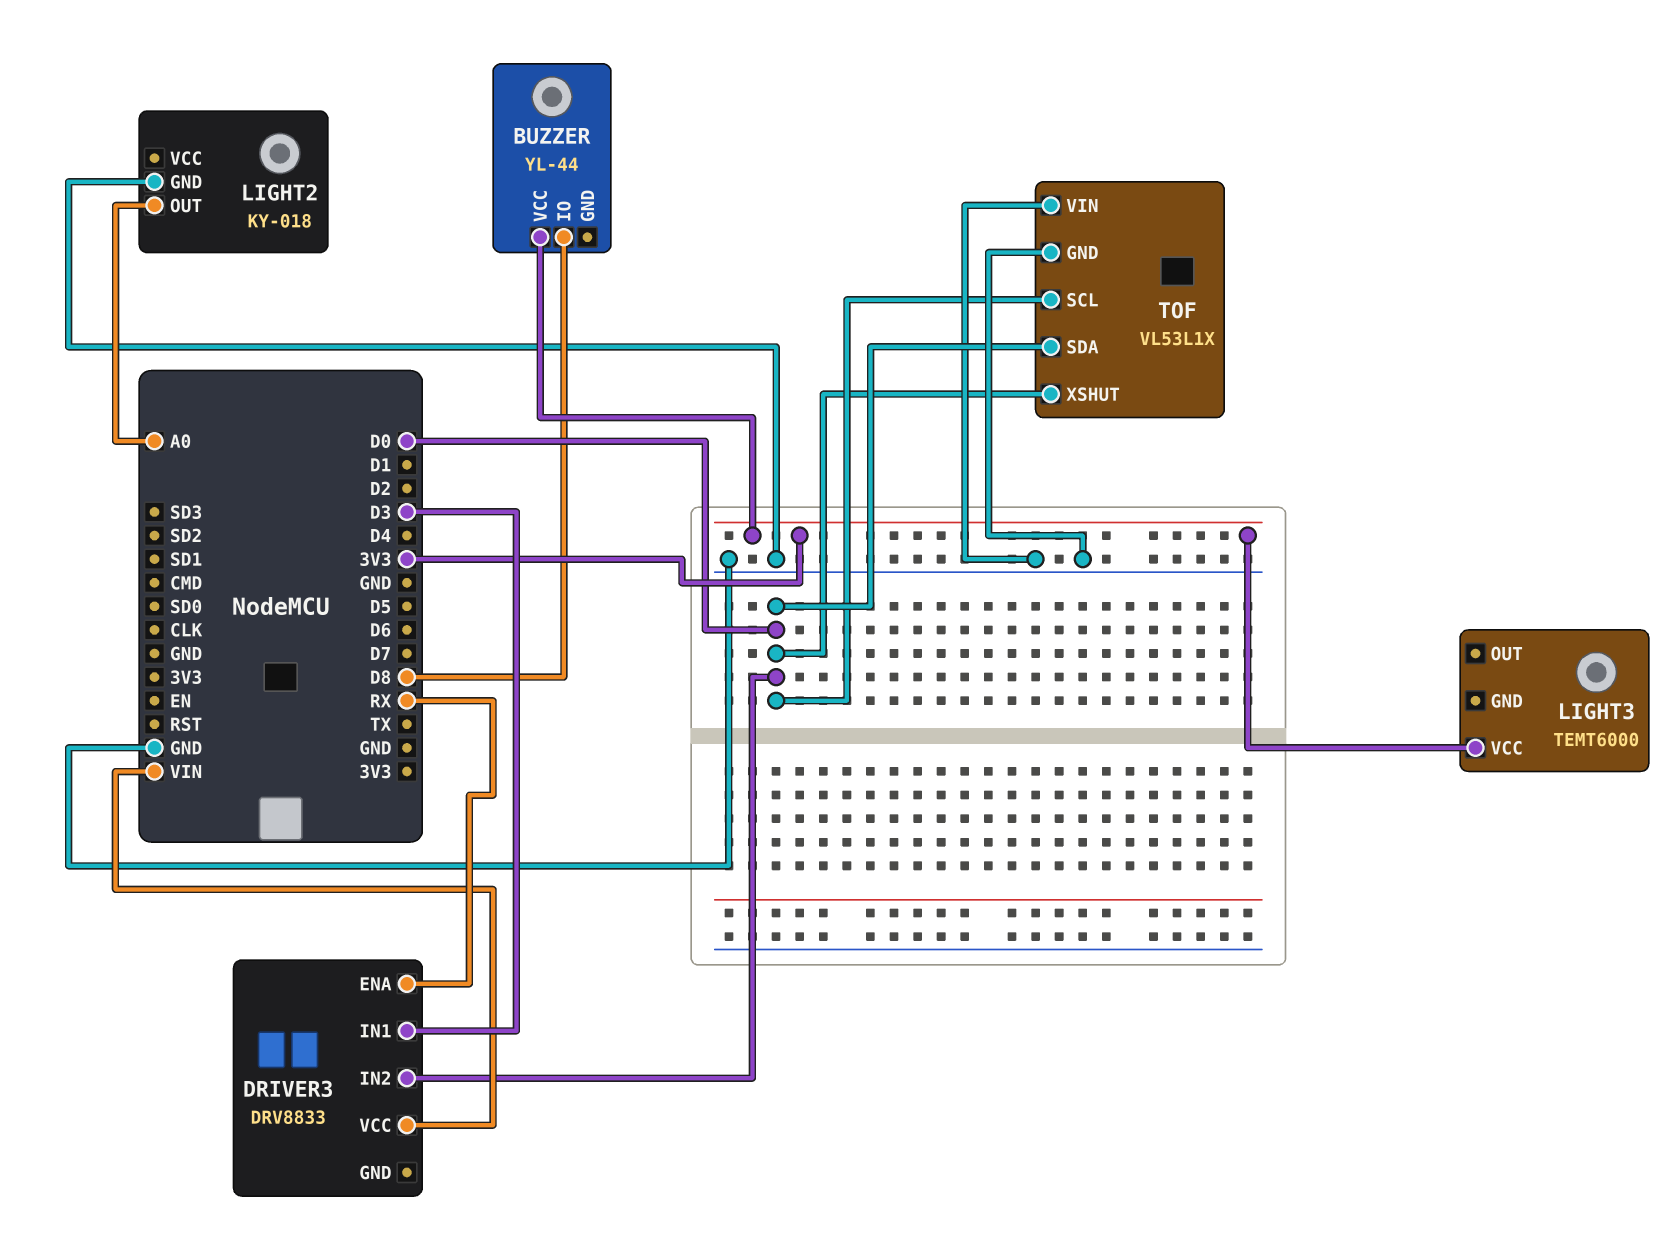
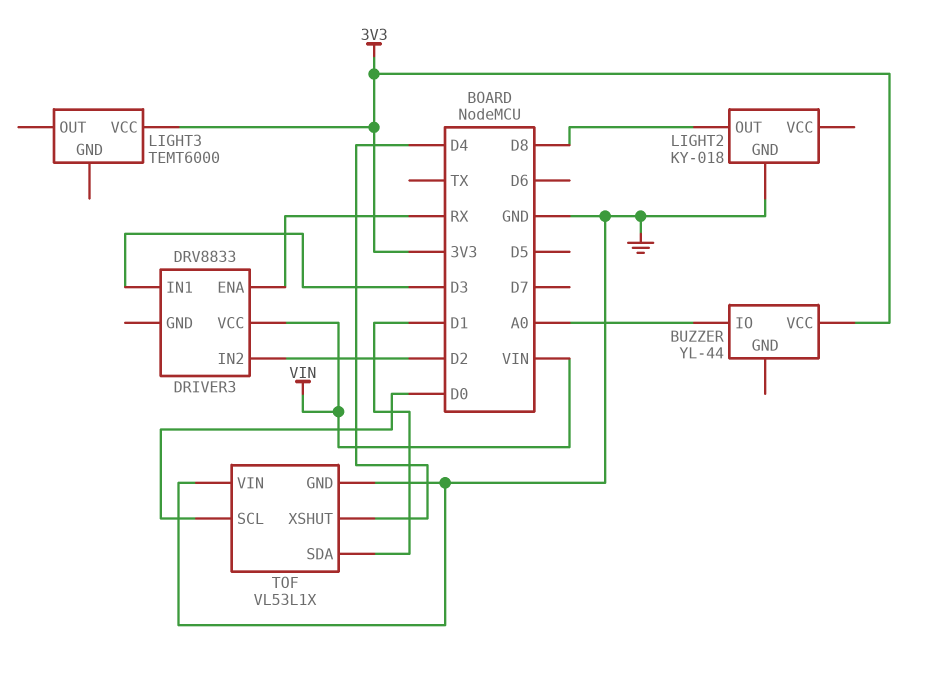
BUZZER pin IO: D8 -> A0
DRIVER3 pin IN2: D0 -> D2
LIGHT2 pin OUT: A0 -> D8
TOF pin SDA: D0 -> D1
TOF pin XSHUT: D0 -> D4

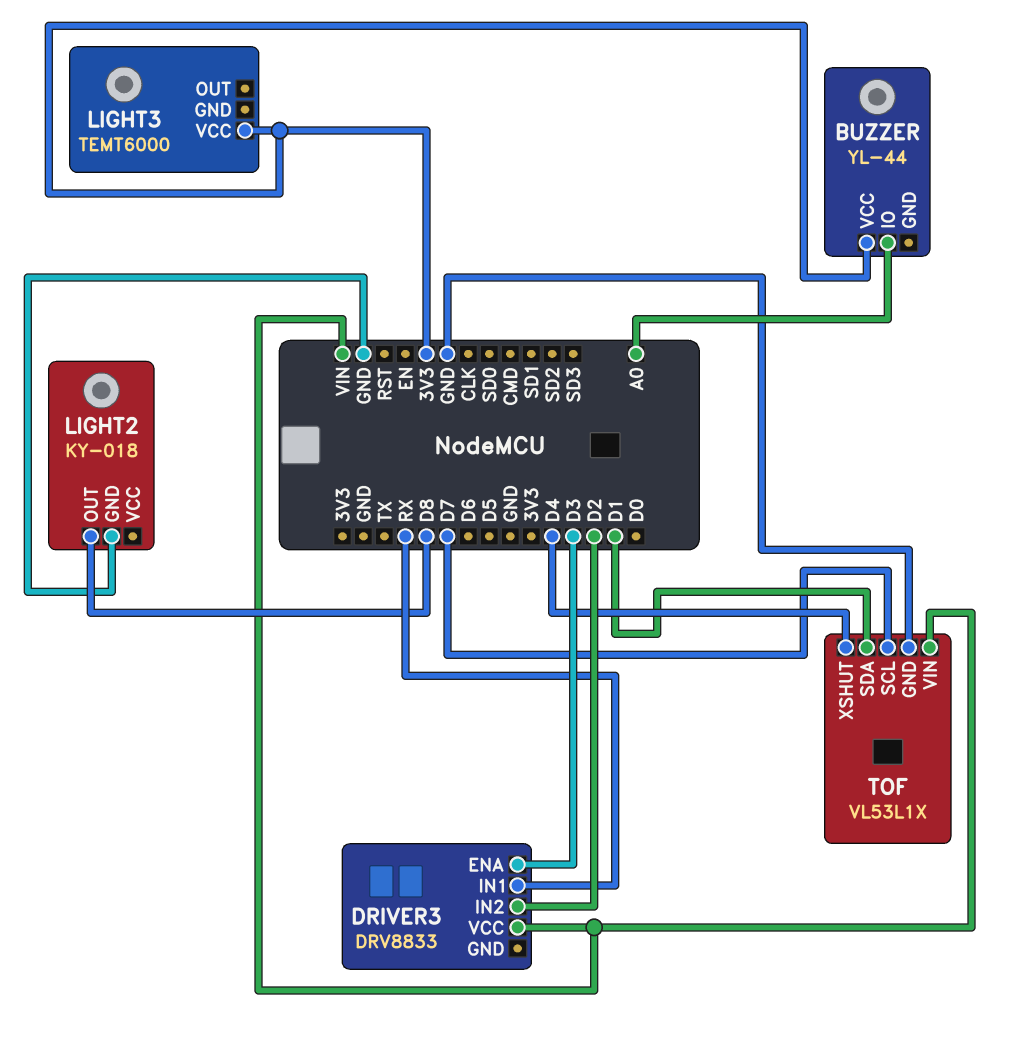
DRIVER3 pin ENA: RX -> D3
DRIVER3 pin IN1: D3 -> RX
TOF pin SCL: D0 -> D7
TOF pin VIN: GND -> VIN

